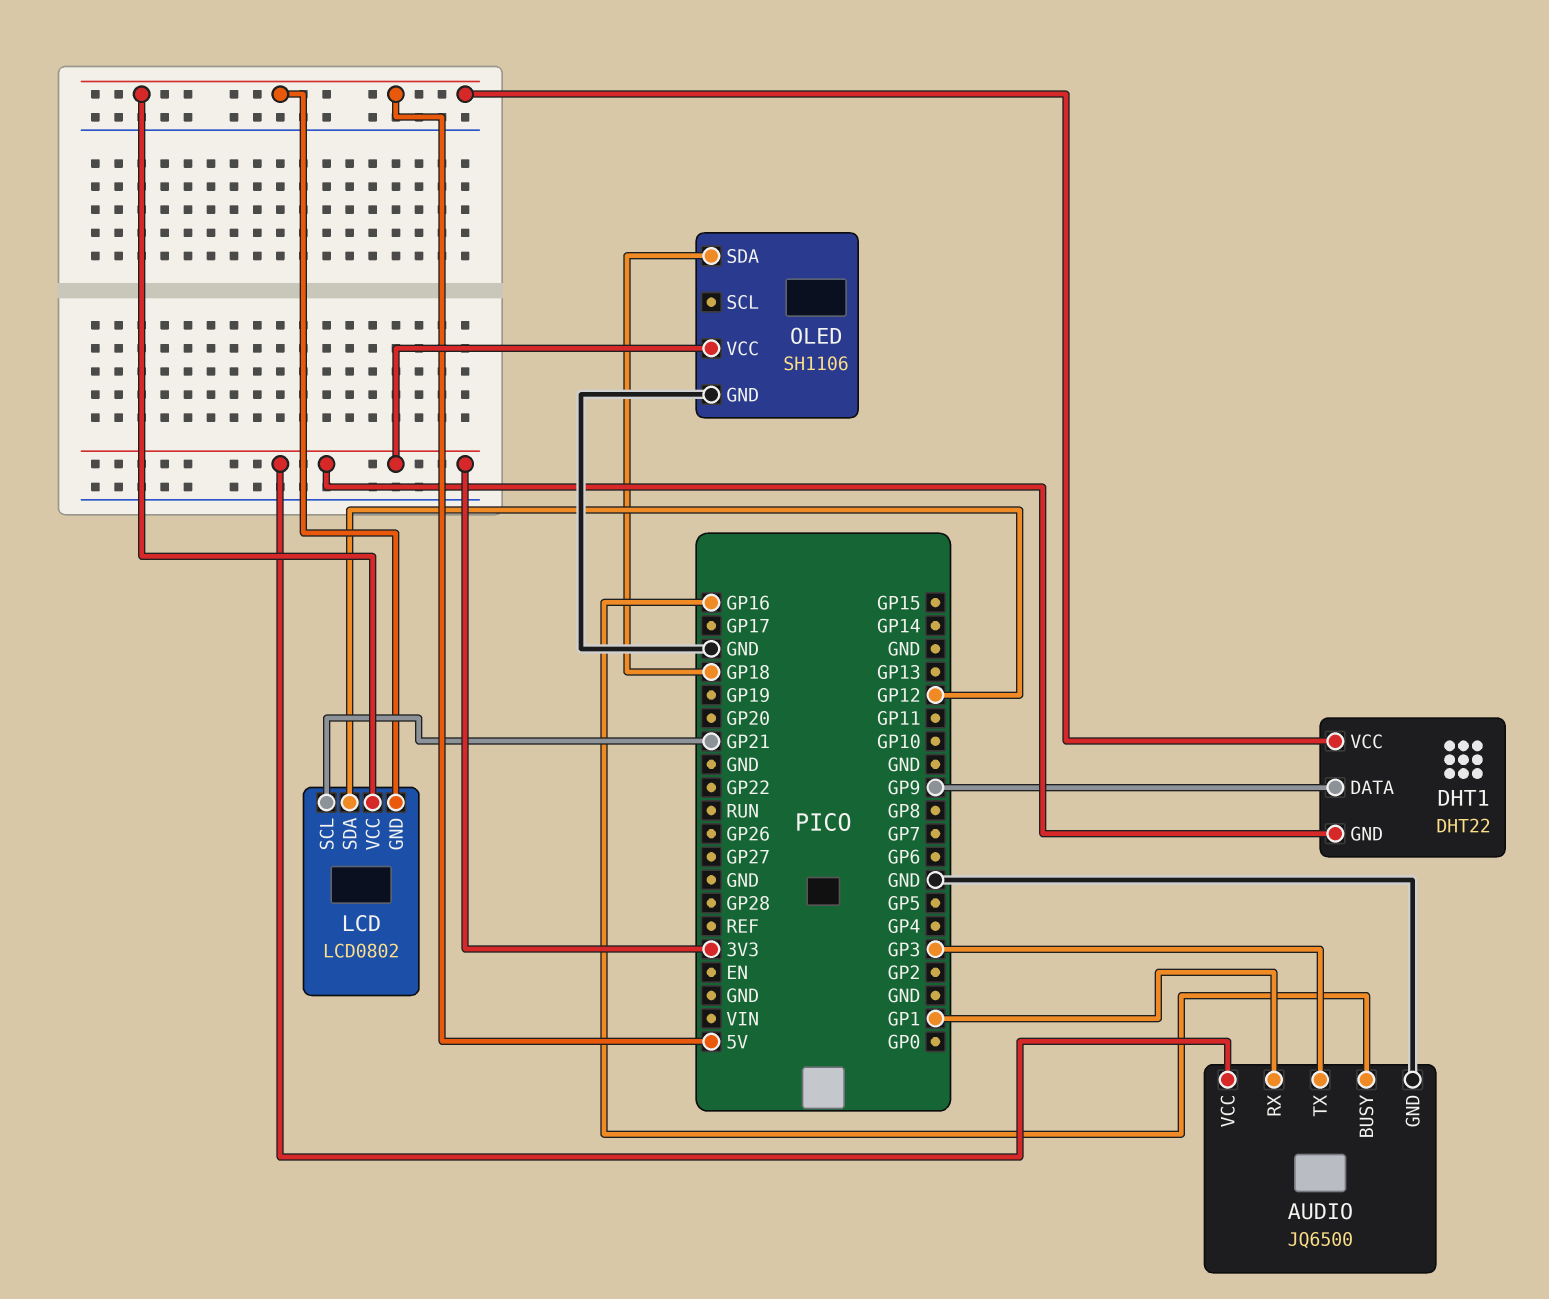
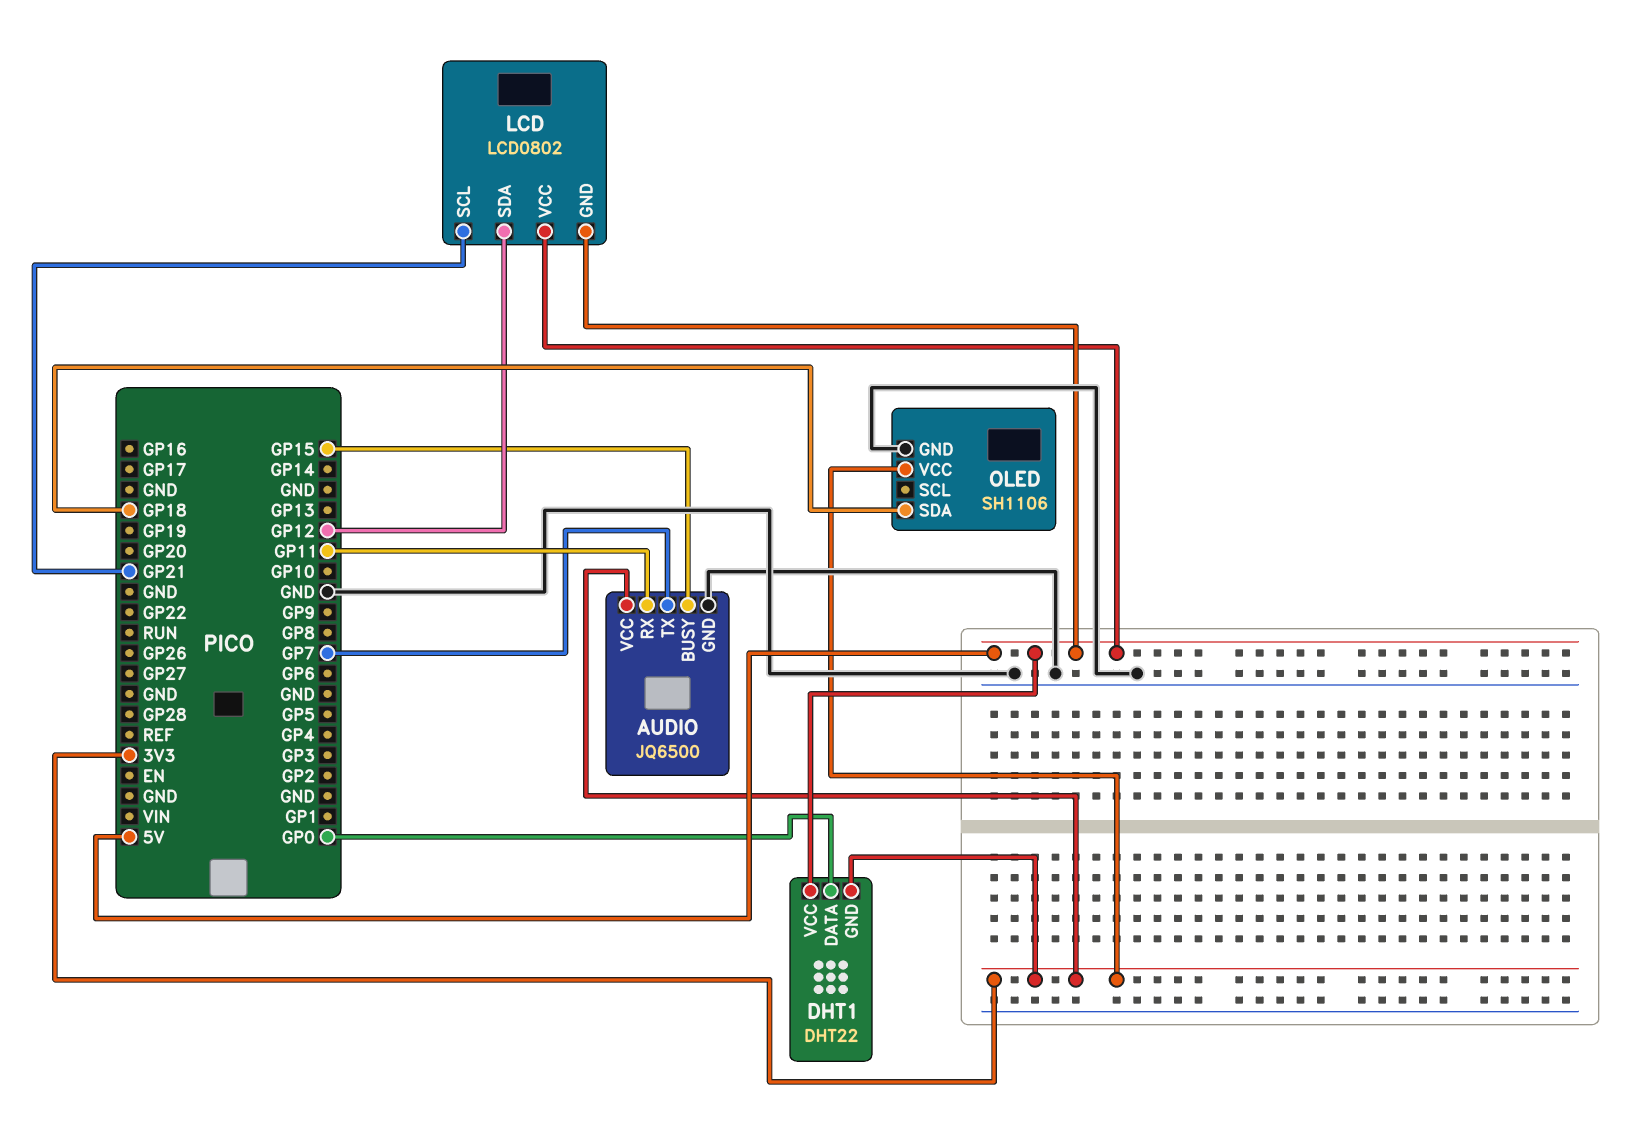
AUDIO pin BUSY: GP16 -> GP15
AUDIO pin RX: GP1 -> GP11
AUDIO pin TX: GP3 -> GP7
DHT1 pin DATA: GP9 -> GP0

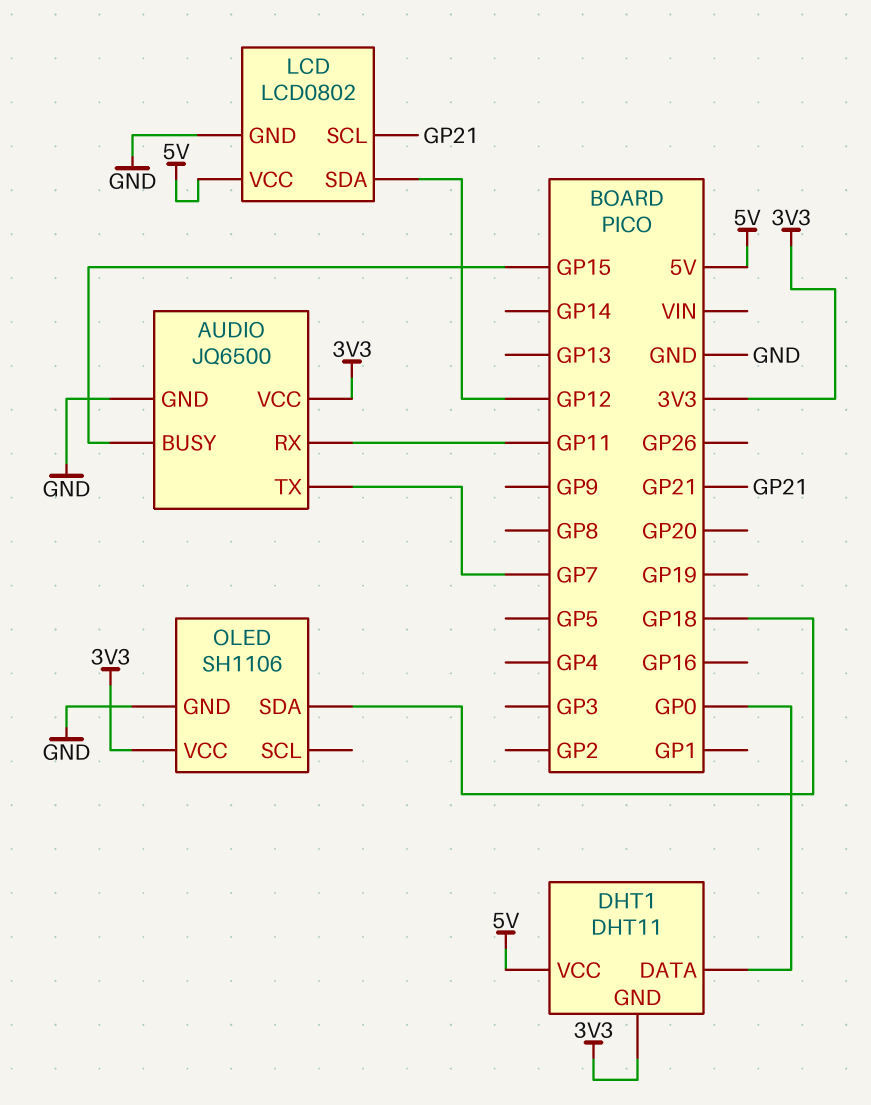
DHT1: DHT22 -> DHT11
LCD pin GND: 5V -> GND

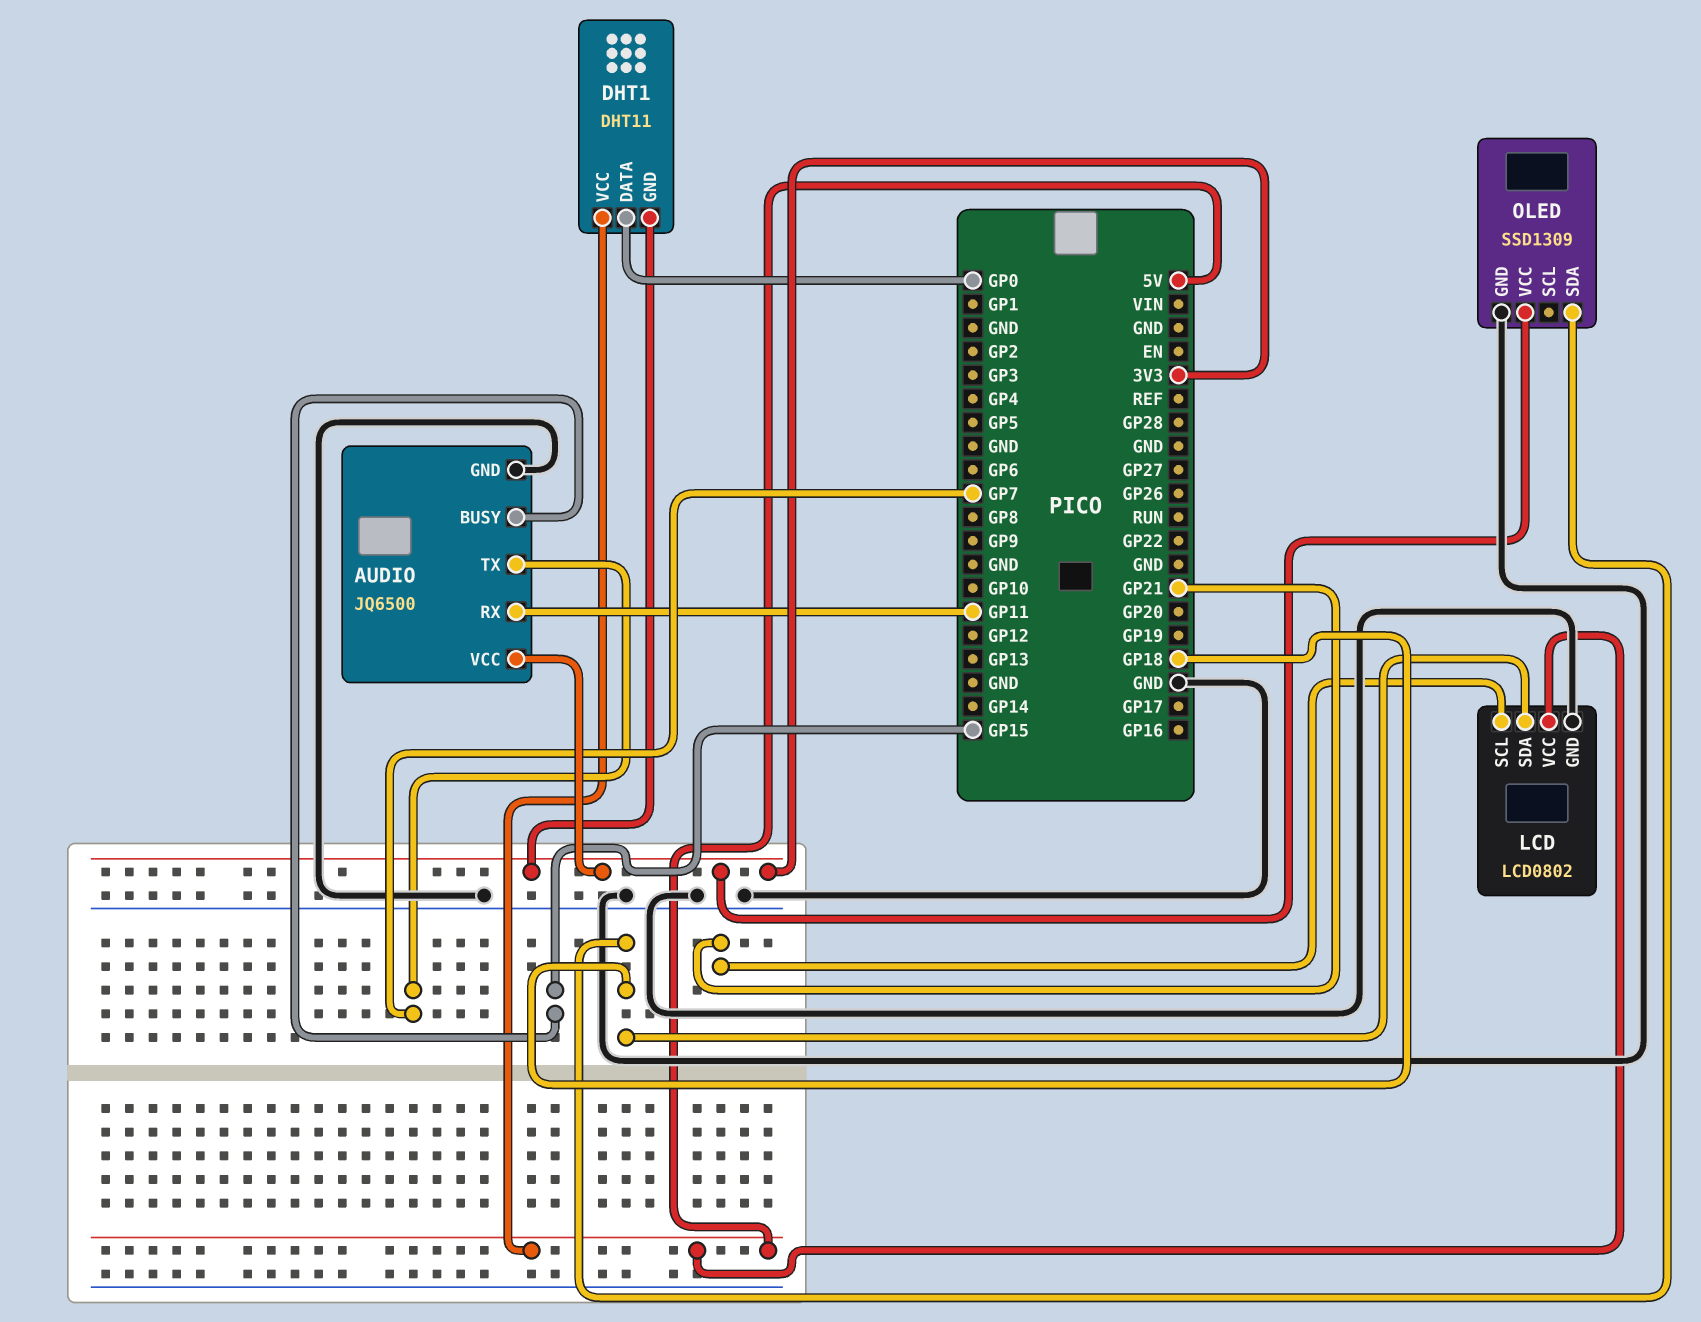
LCD pin SDA: GP12 -> GP18
OLED: SH1106 -> SSD1309

